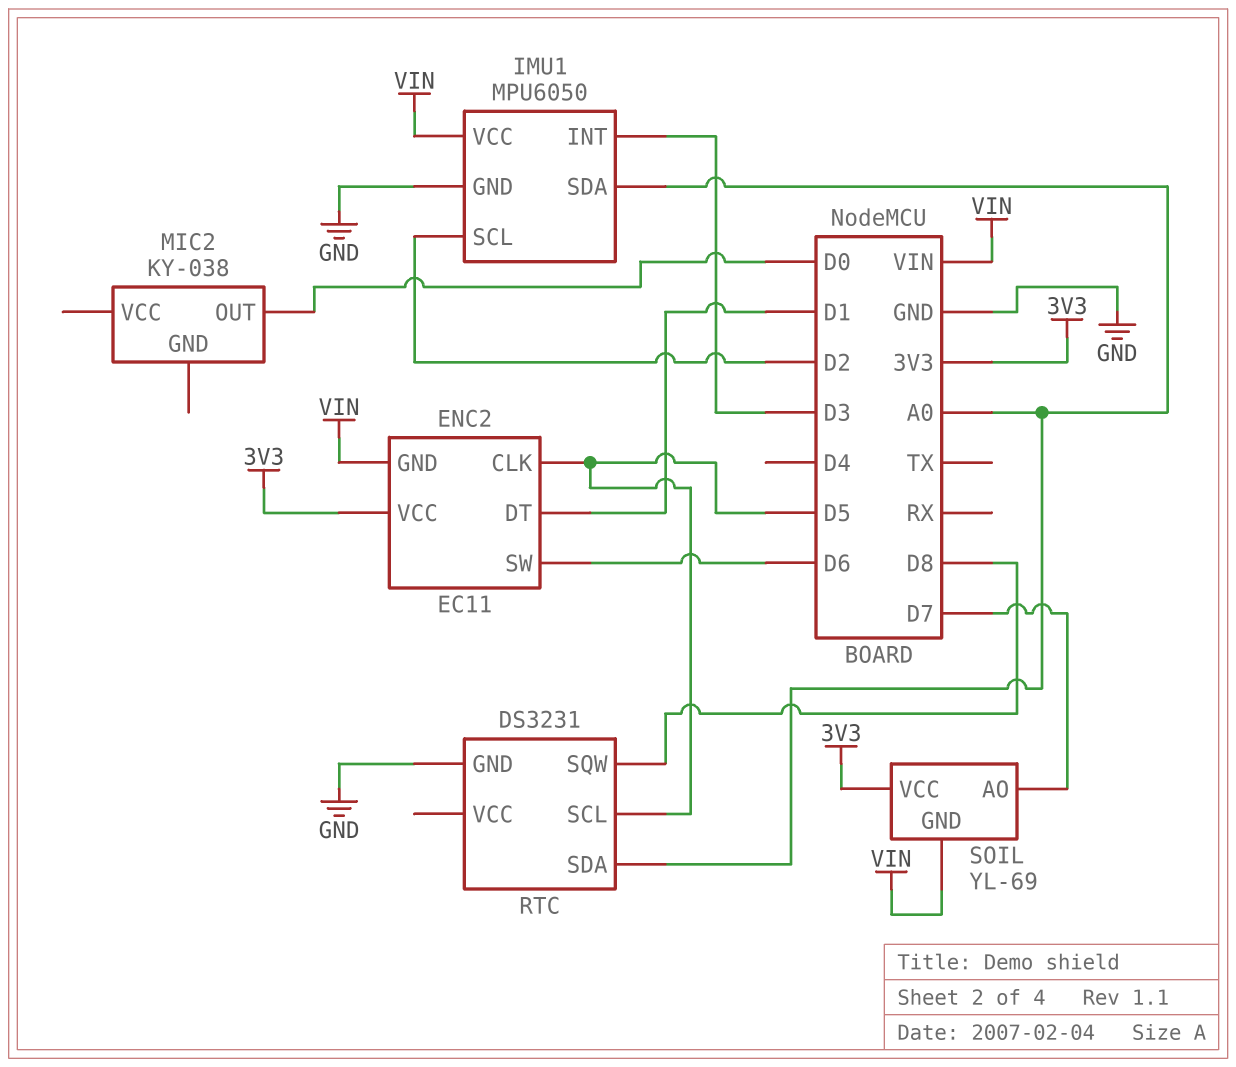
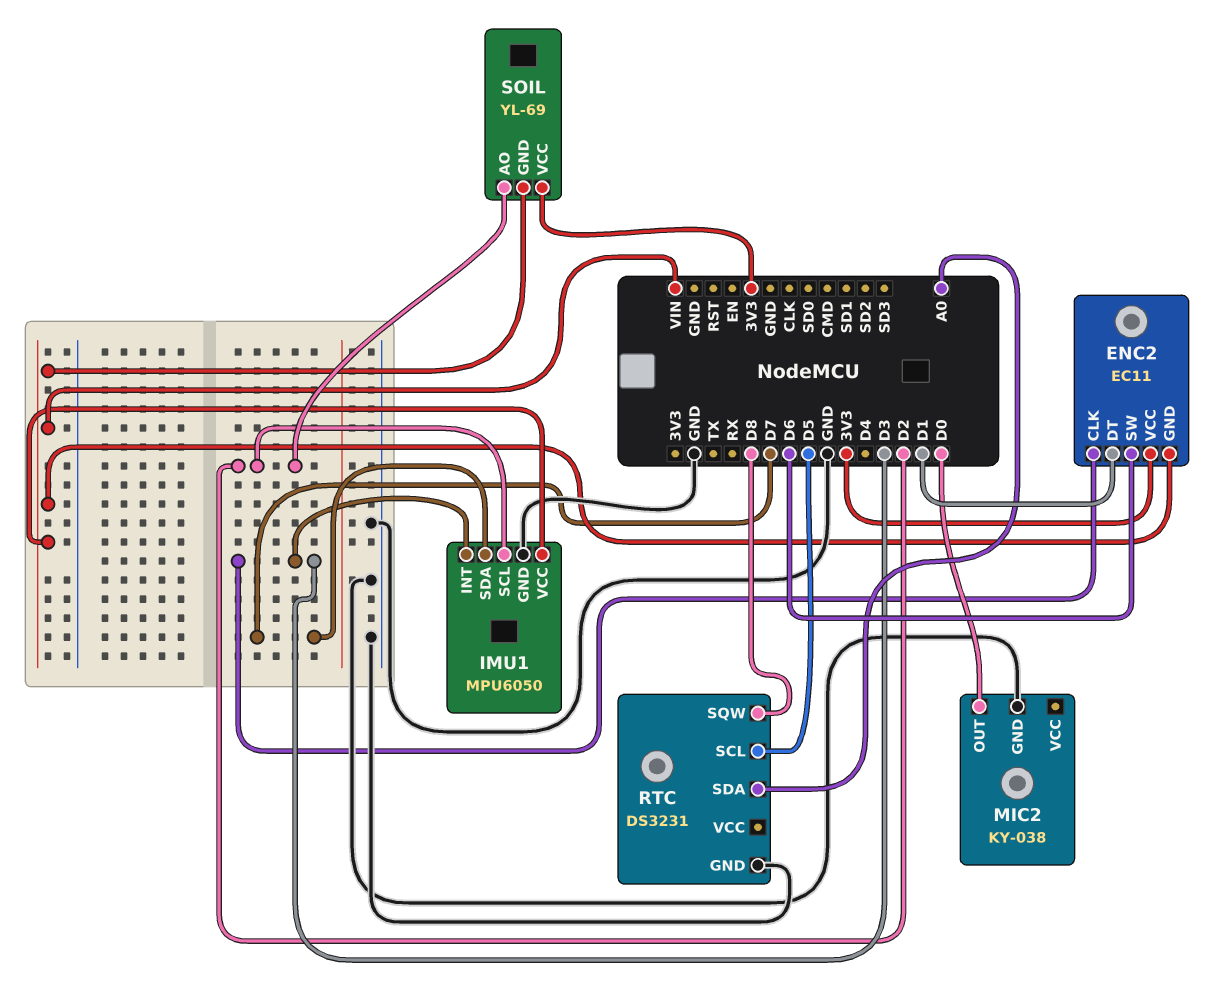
ENC2 pin CLK: D5 -> D3
IMU1 pin SDA: A0 -> D7
MIC2 pin GND: none -> GND
SOIL pin AO: D7 -> D2

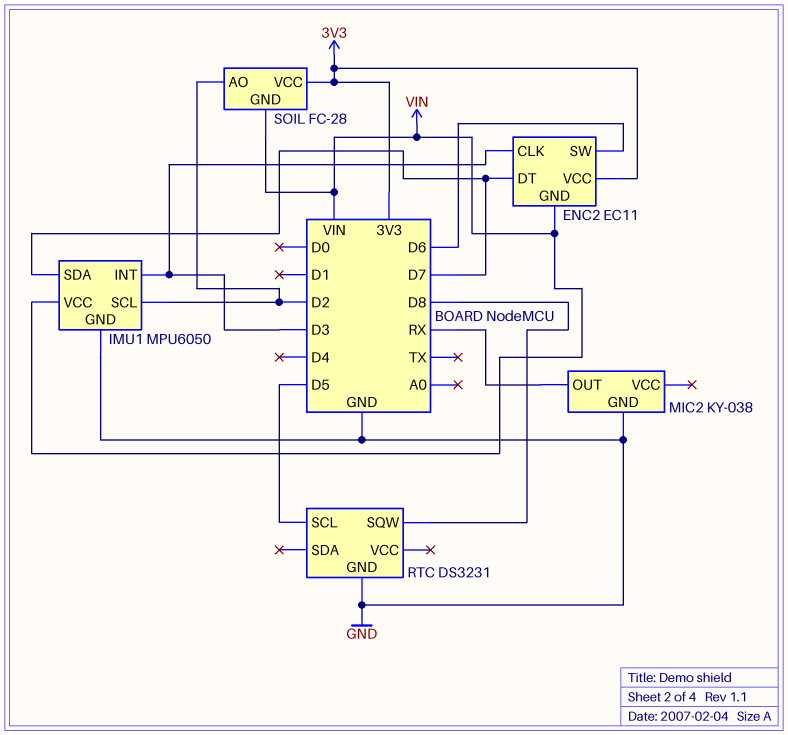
ENC2 pin DT: D1 -> D7
MIC2 pin OUT: D0 -> RX
RTC pin SDA: A0 -> none
SOIL: YL-69 -> FC-28

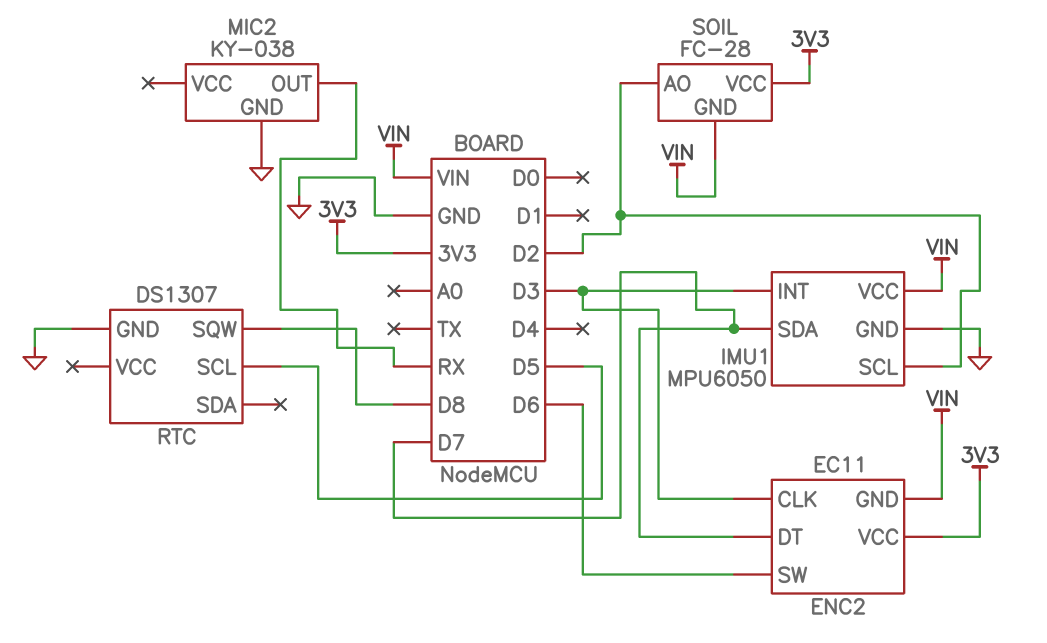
RTC: DS3231 -> DS1307

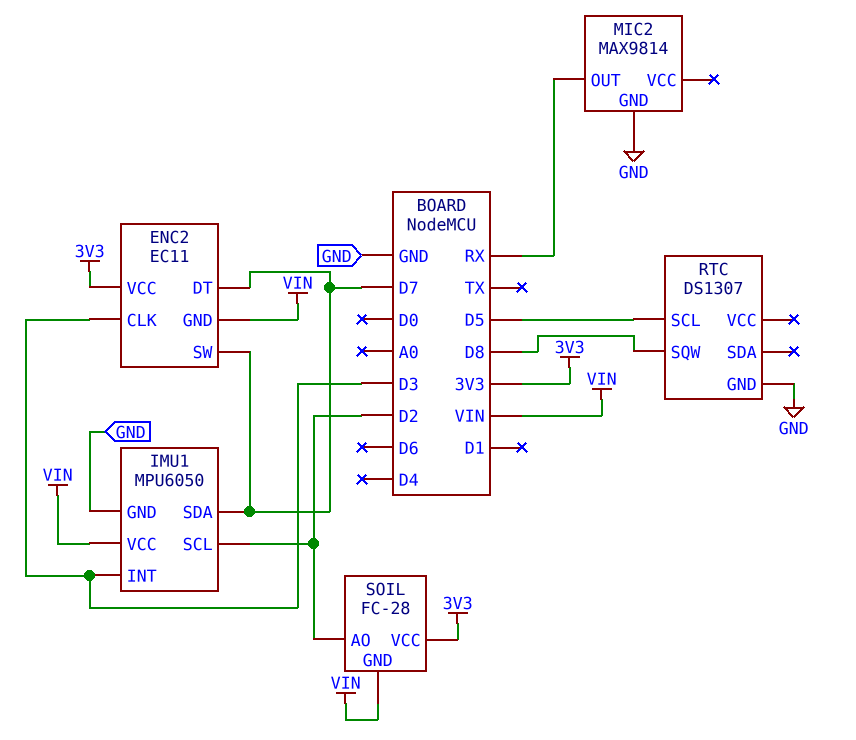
ENC2 pin SW: D6 -> D7
MIC2: KY-038 -> MAX9814

